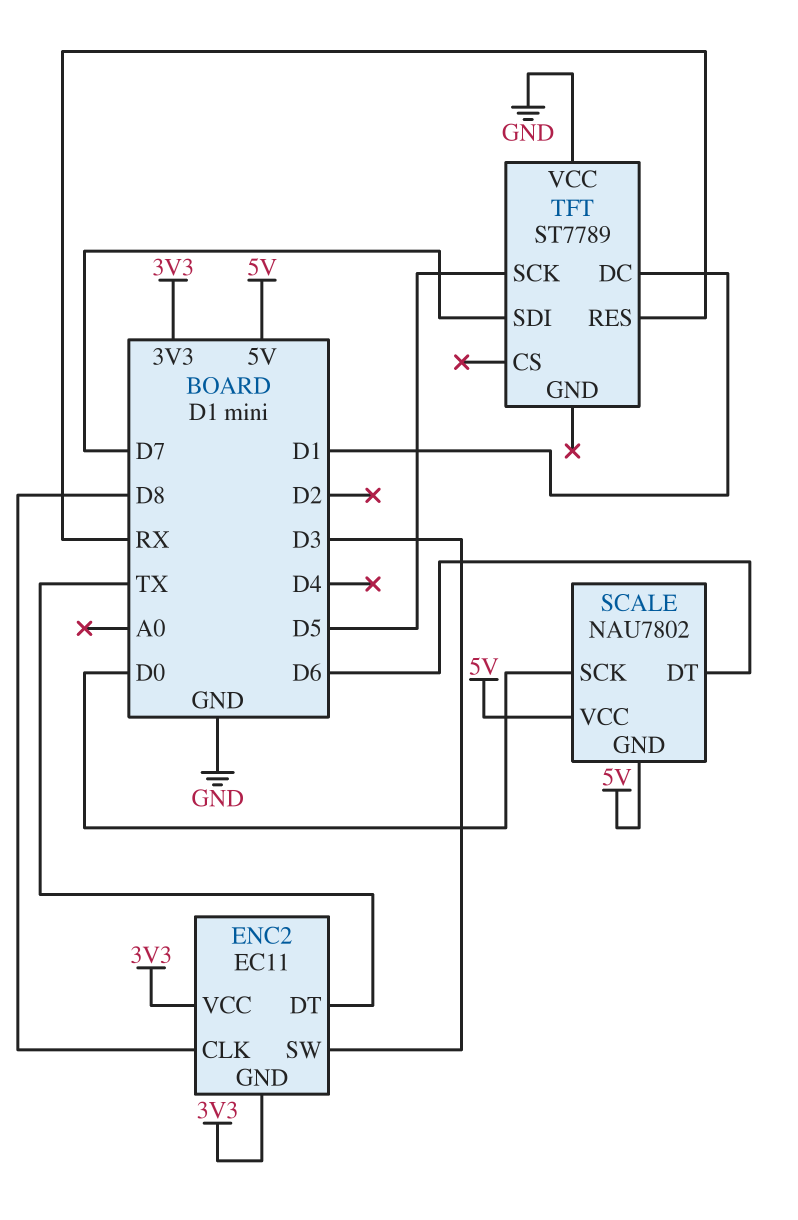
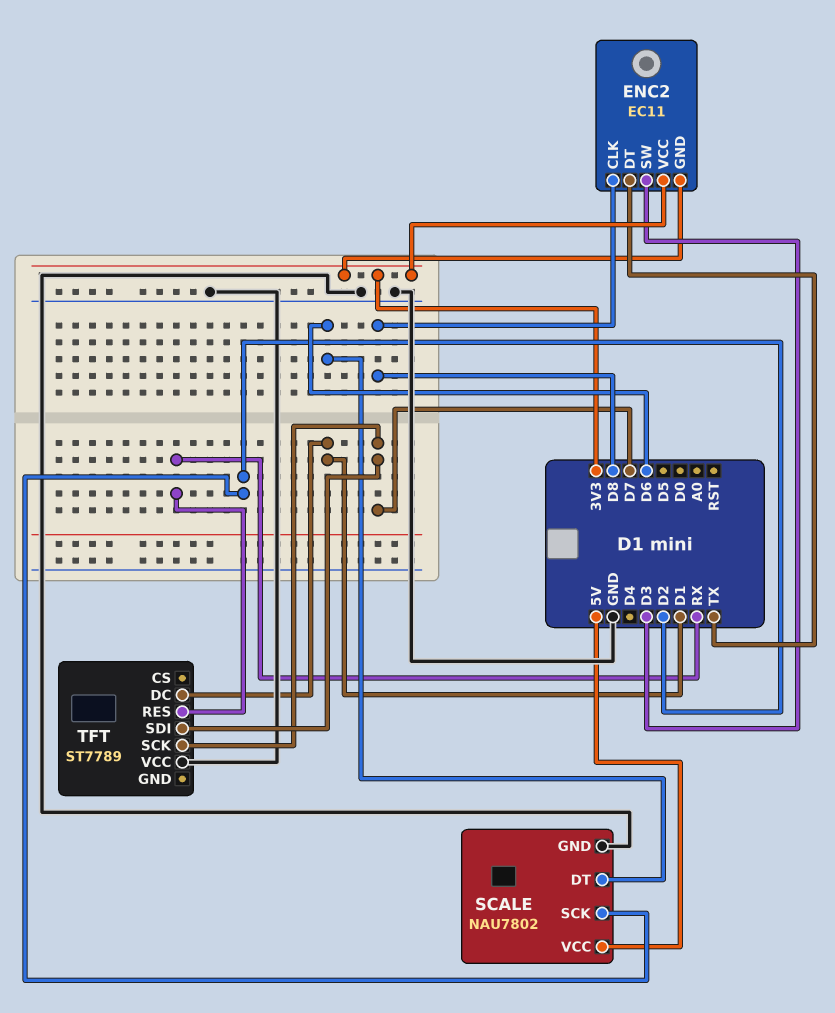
SCALE pin GND: 5V -> GND
SCALE pin SCK: D0 -> D2
TFT pin SCK: D5 -> D7

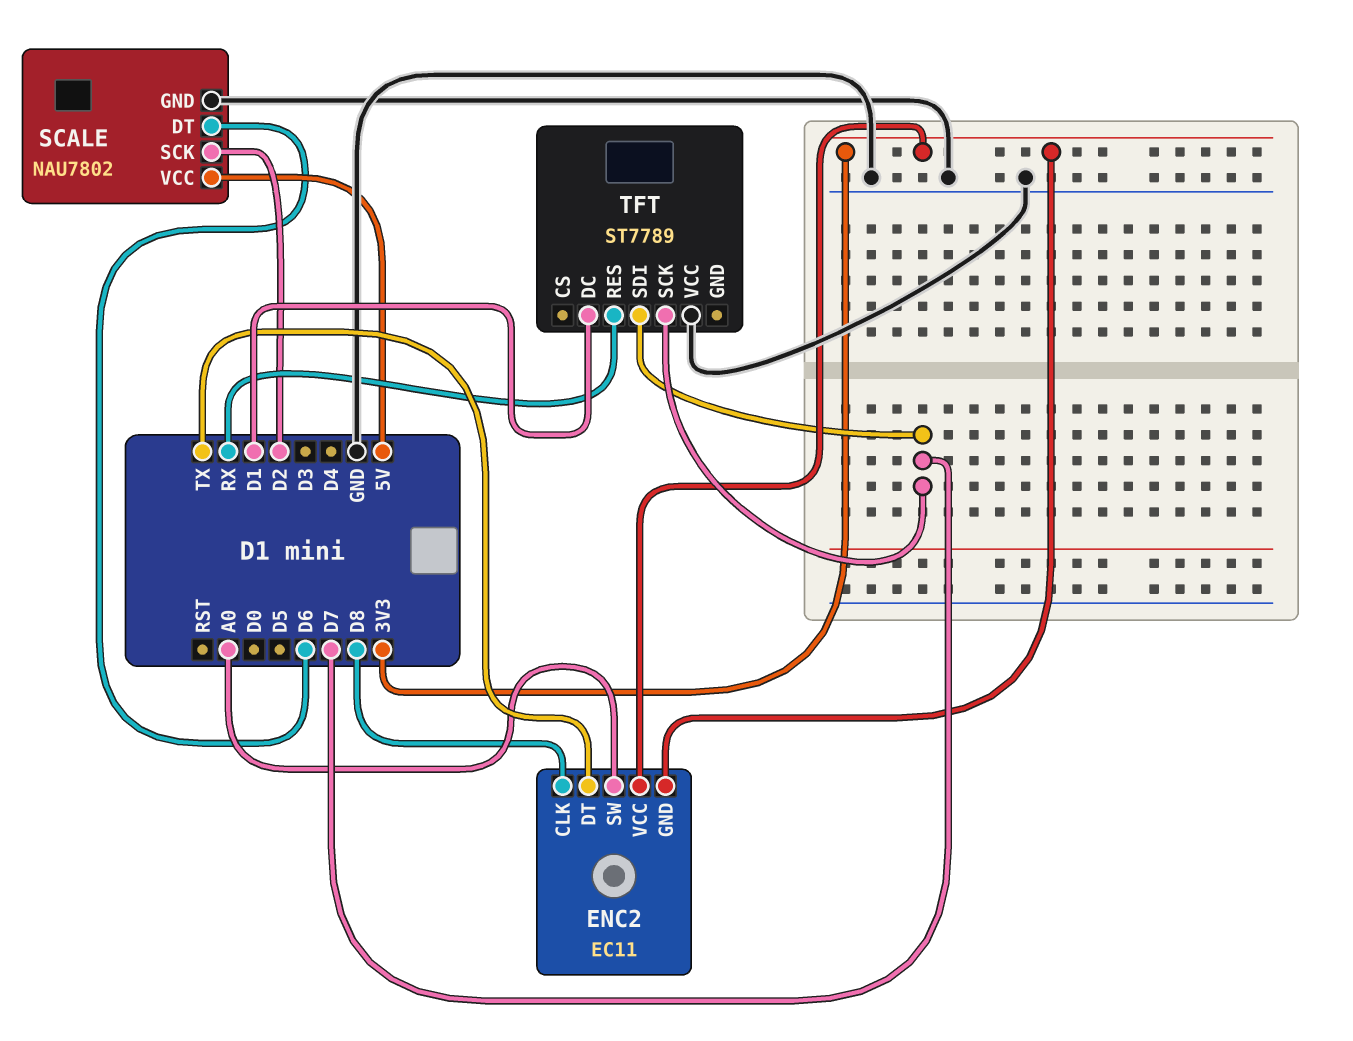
ENC2 pin SW: D3 -> A0

